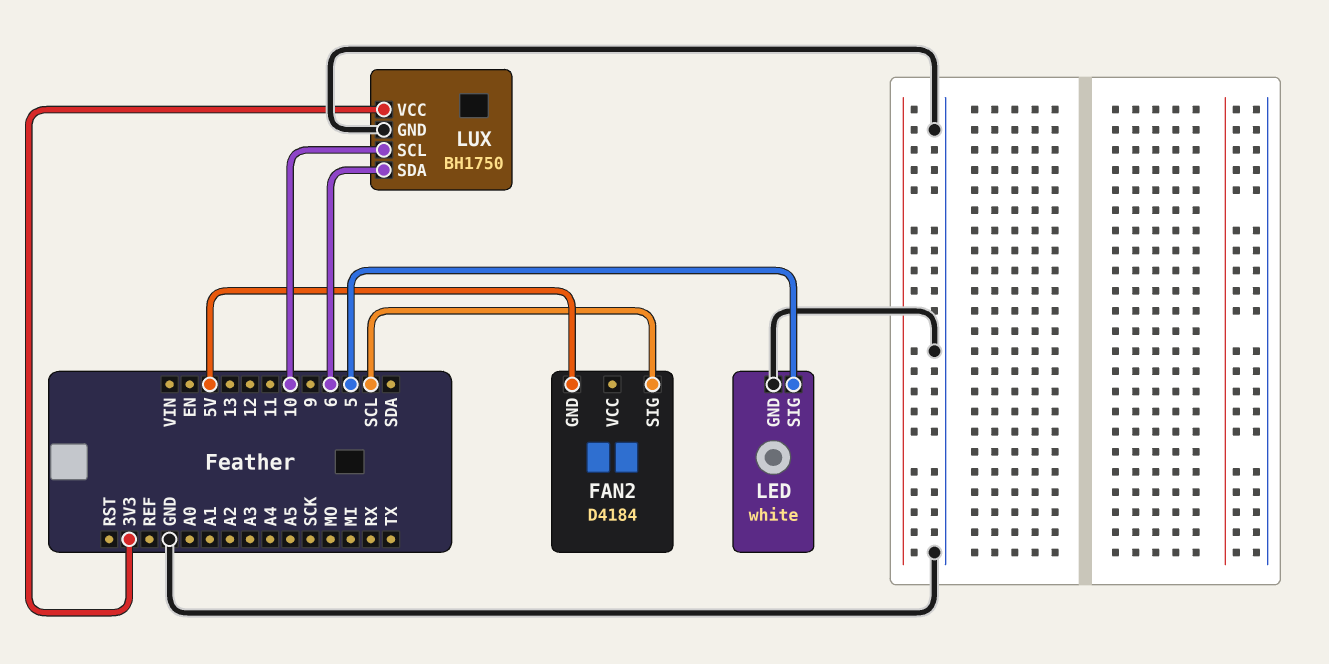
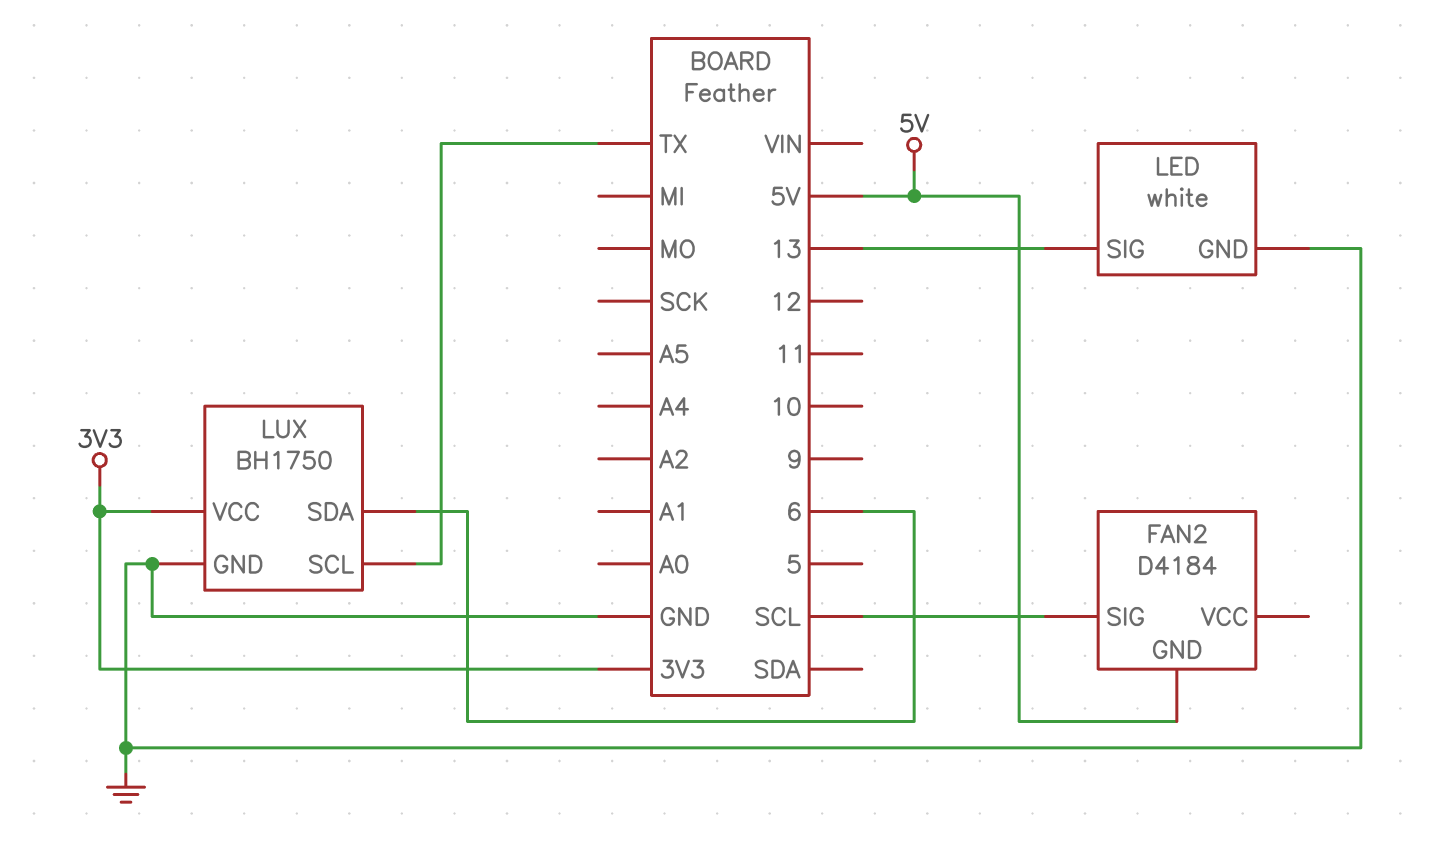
LED pin SIG: 5 -> 13
LUX pin SCL: 10 -> TX

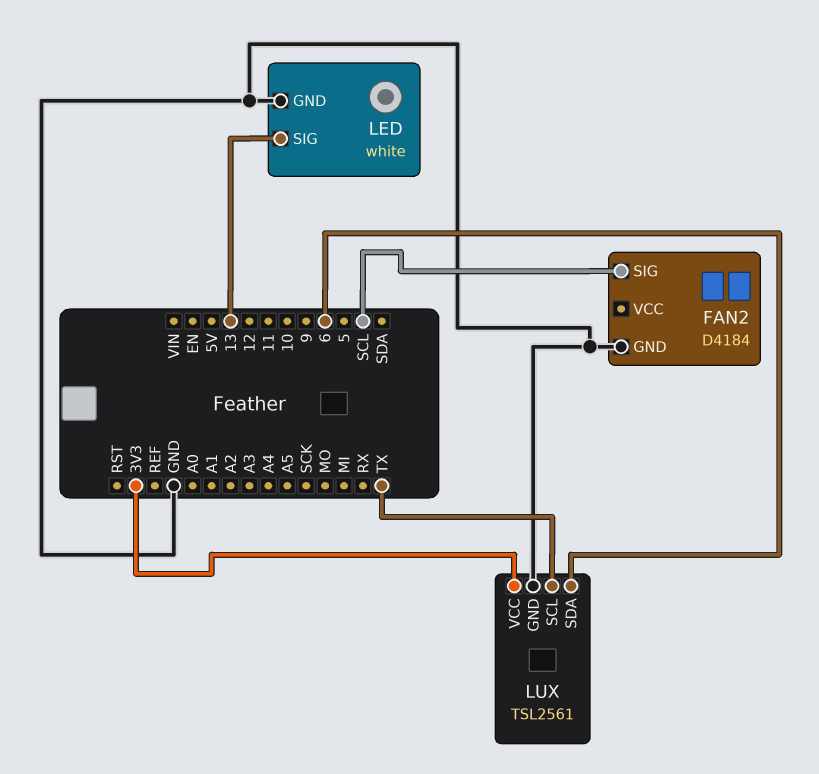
FAN2 pin GND: 5V -> GND
LUX: BH1750 -> TSL2561

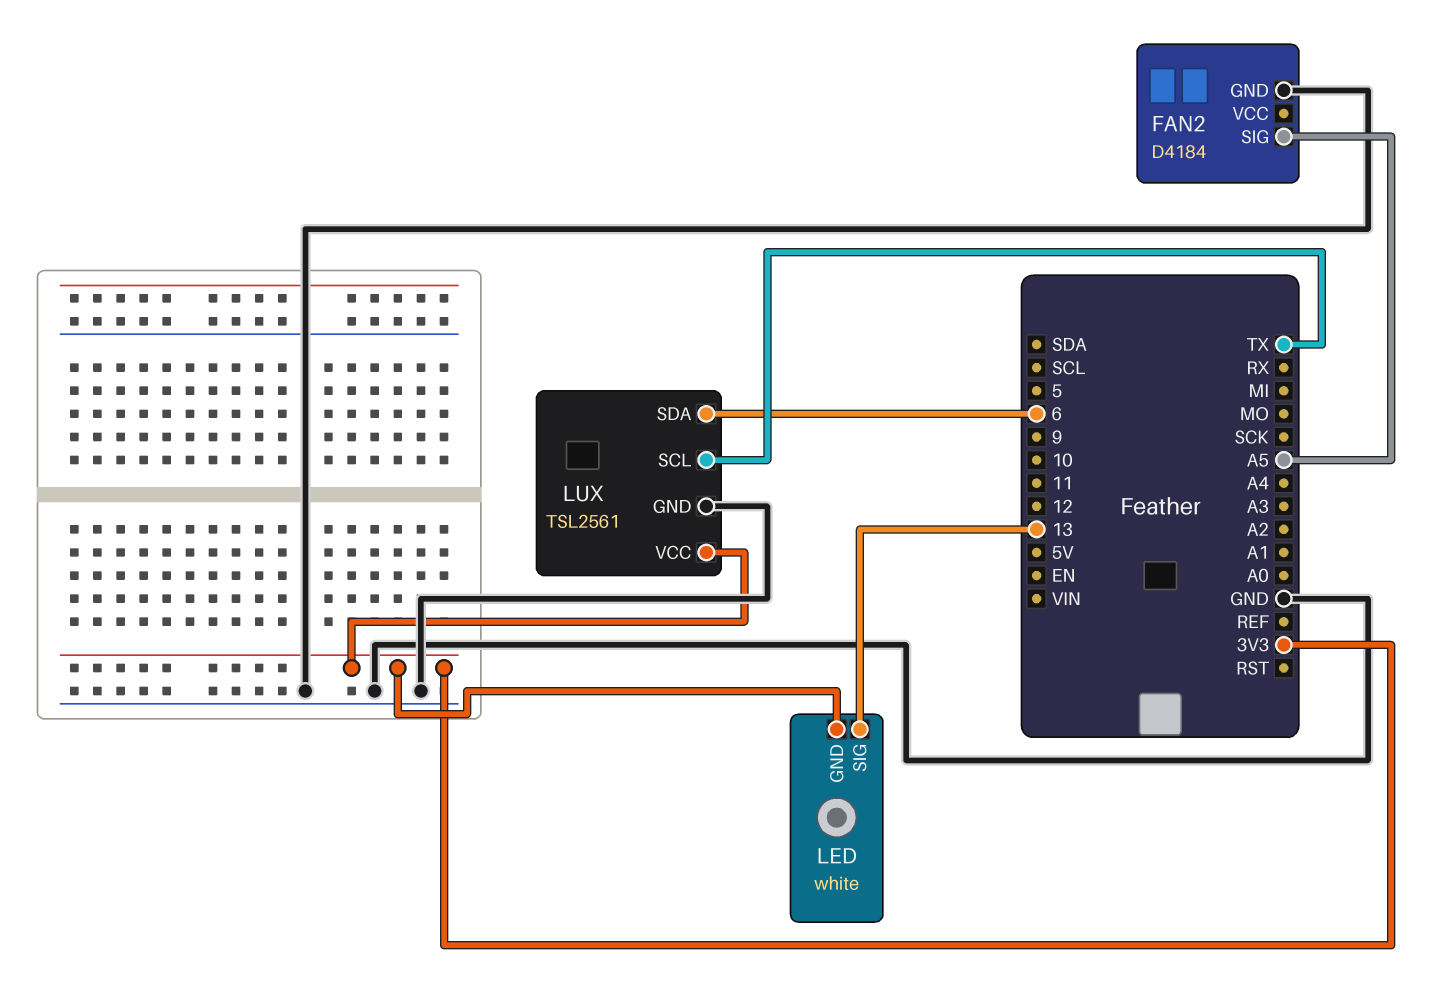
FAN2 pin SIG: SCL -> A5
LED pin GND: GND -> 3V3

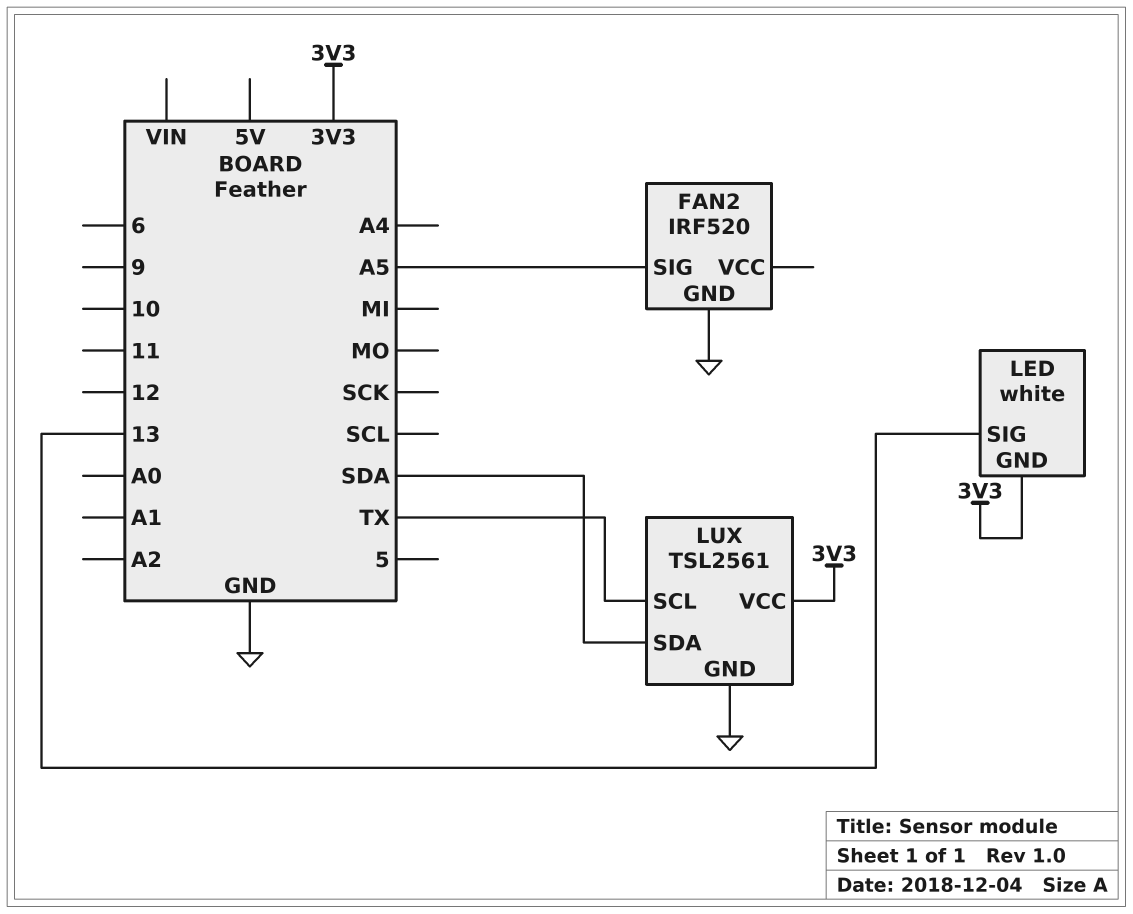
FAN2: D4184 -> IRF520
LUX pin SDA: 6 -> SDA

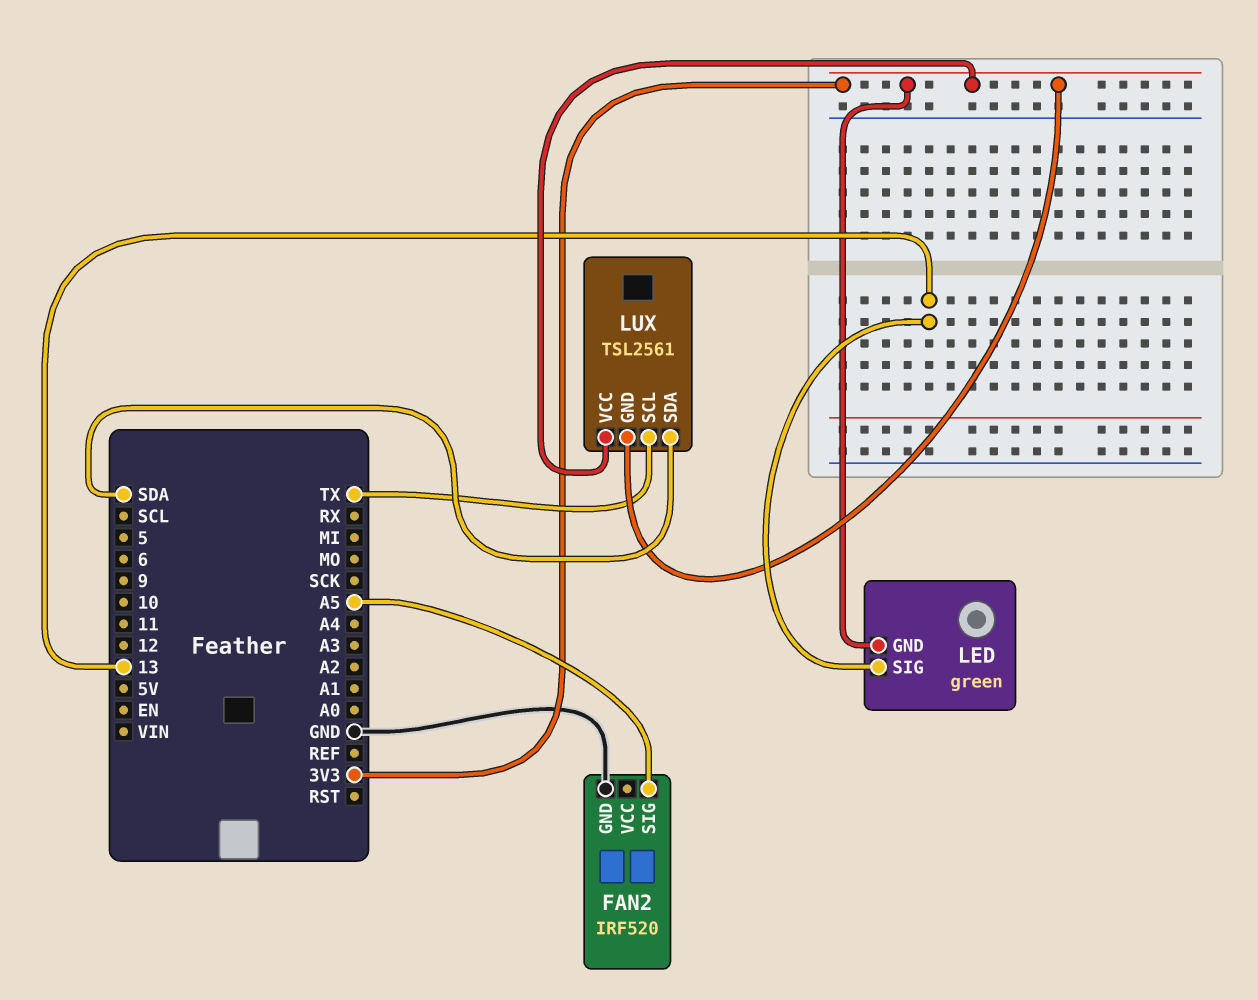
LED: white -> green
LUX pin GND: GND -> 3V3

